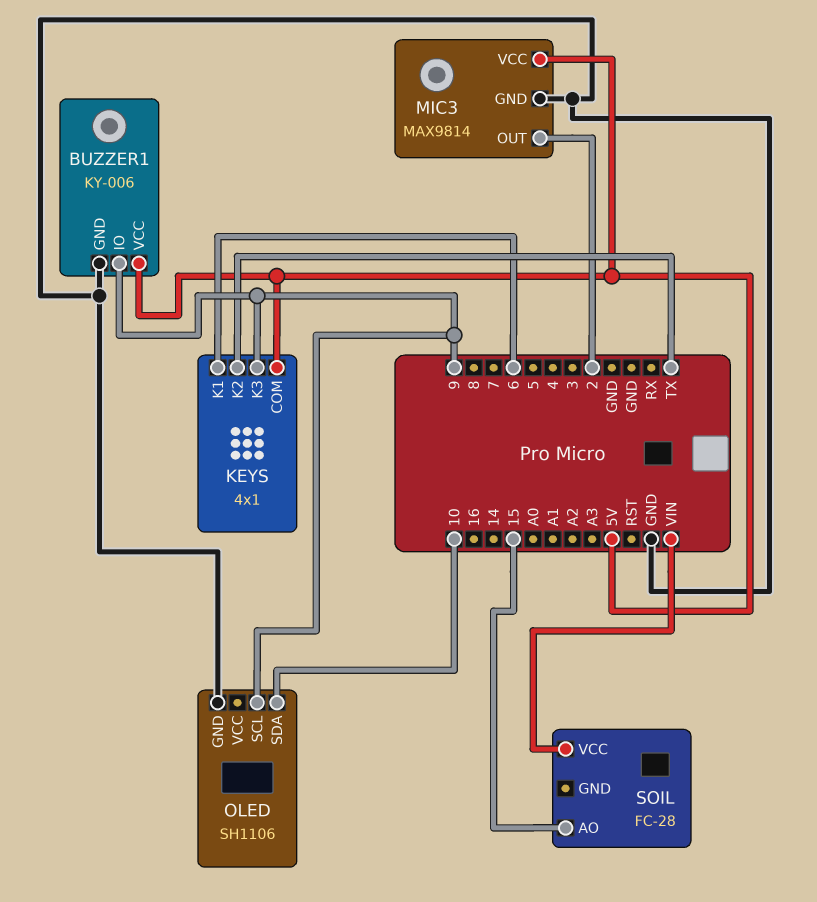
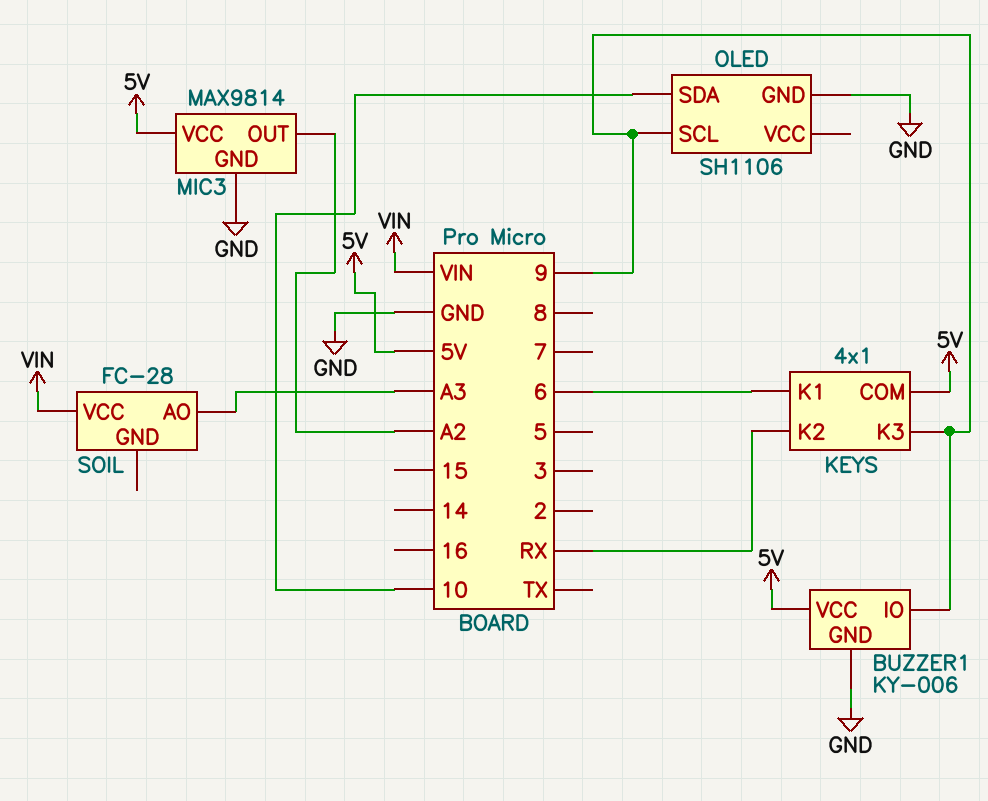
KEYS pin K2: TX -> RX
MIC3 pin OUT: 2 -> A2
SOIL pin AO: 15 -> A3

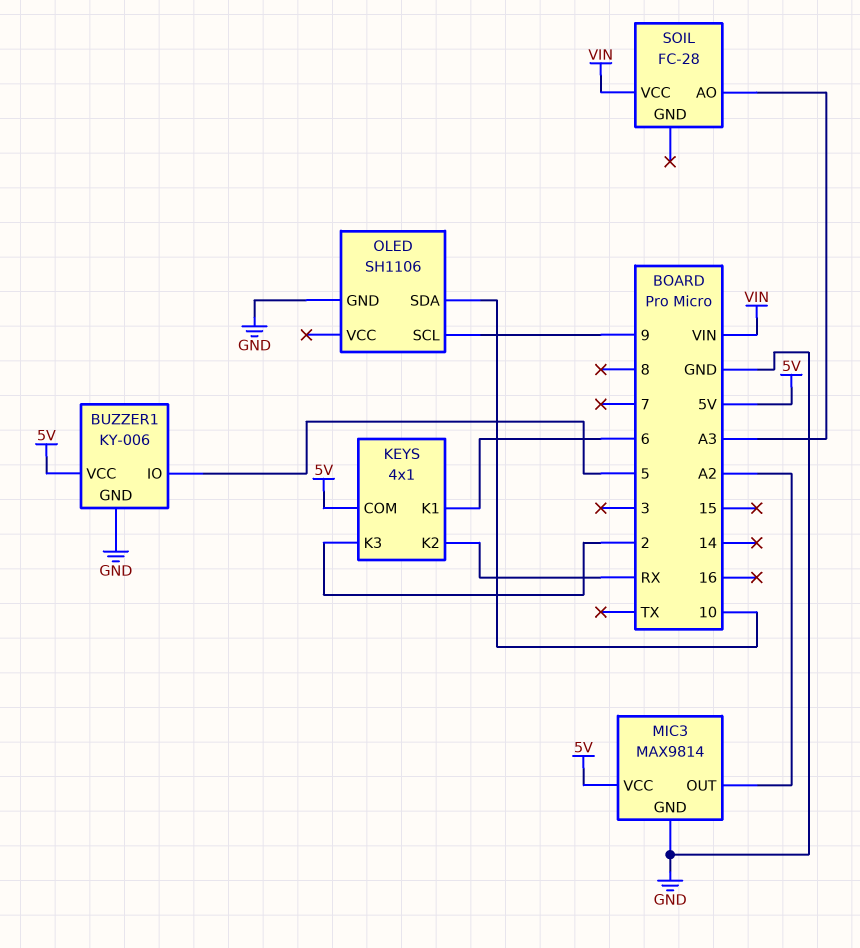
BUZZER1 pin IO: 9 -> 5
KEYS pin K3: 9 -> 2

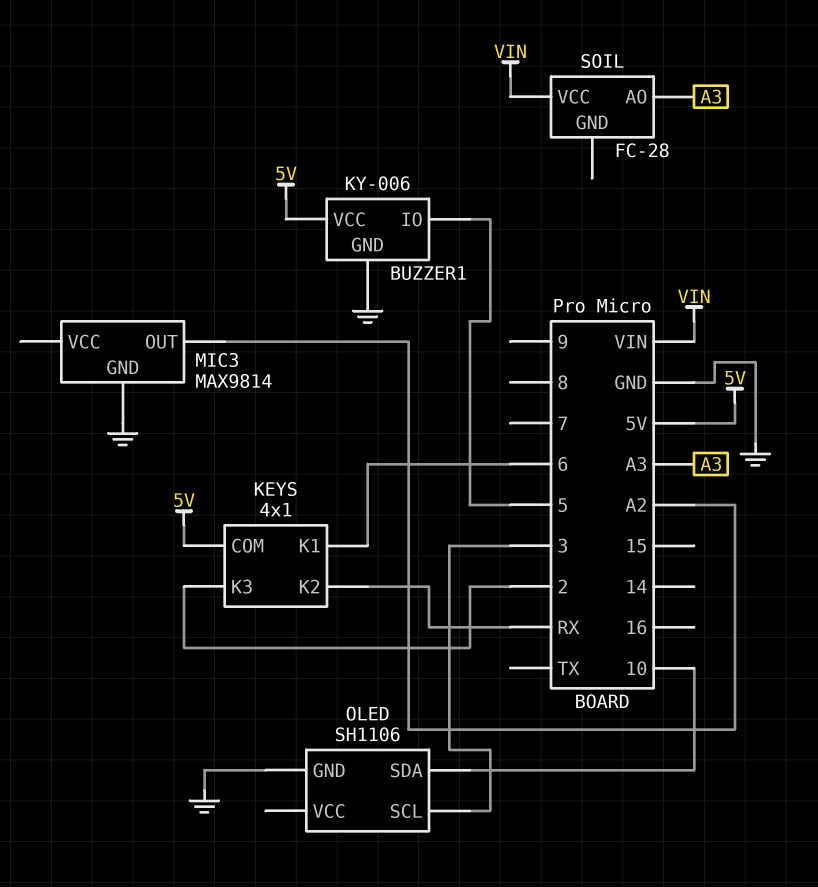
MIC3 pin VCC: 5V -> none
OLED pin SCL: 9 -> 3

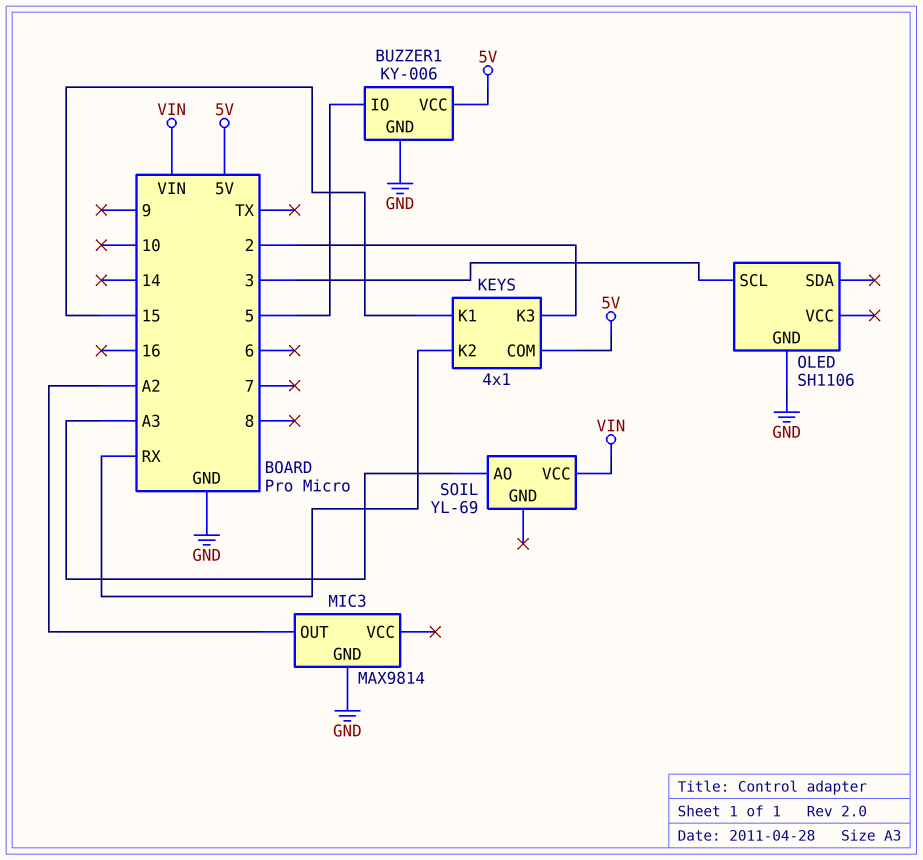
KEYS pin K1: 6 -> 15
OLED pin SDA: 10 -> none
SOIL: FC-28 -> YL-69

